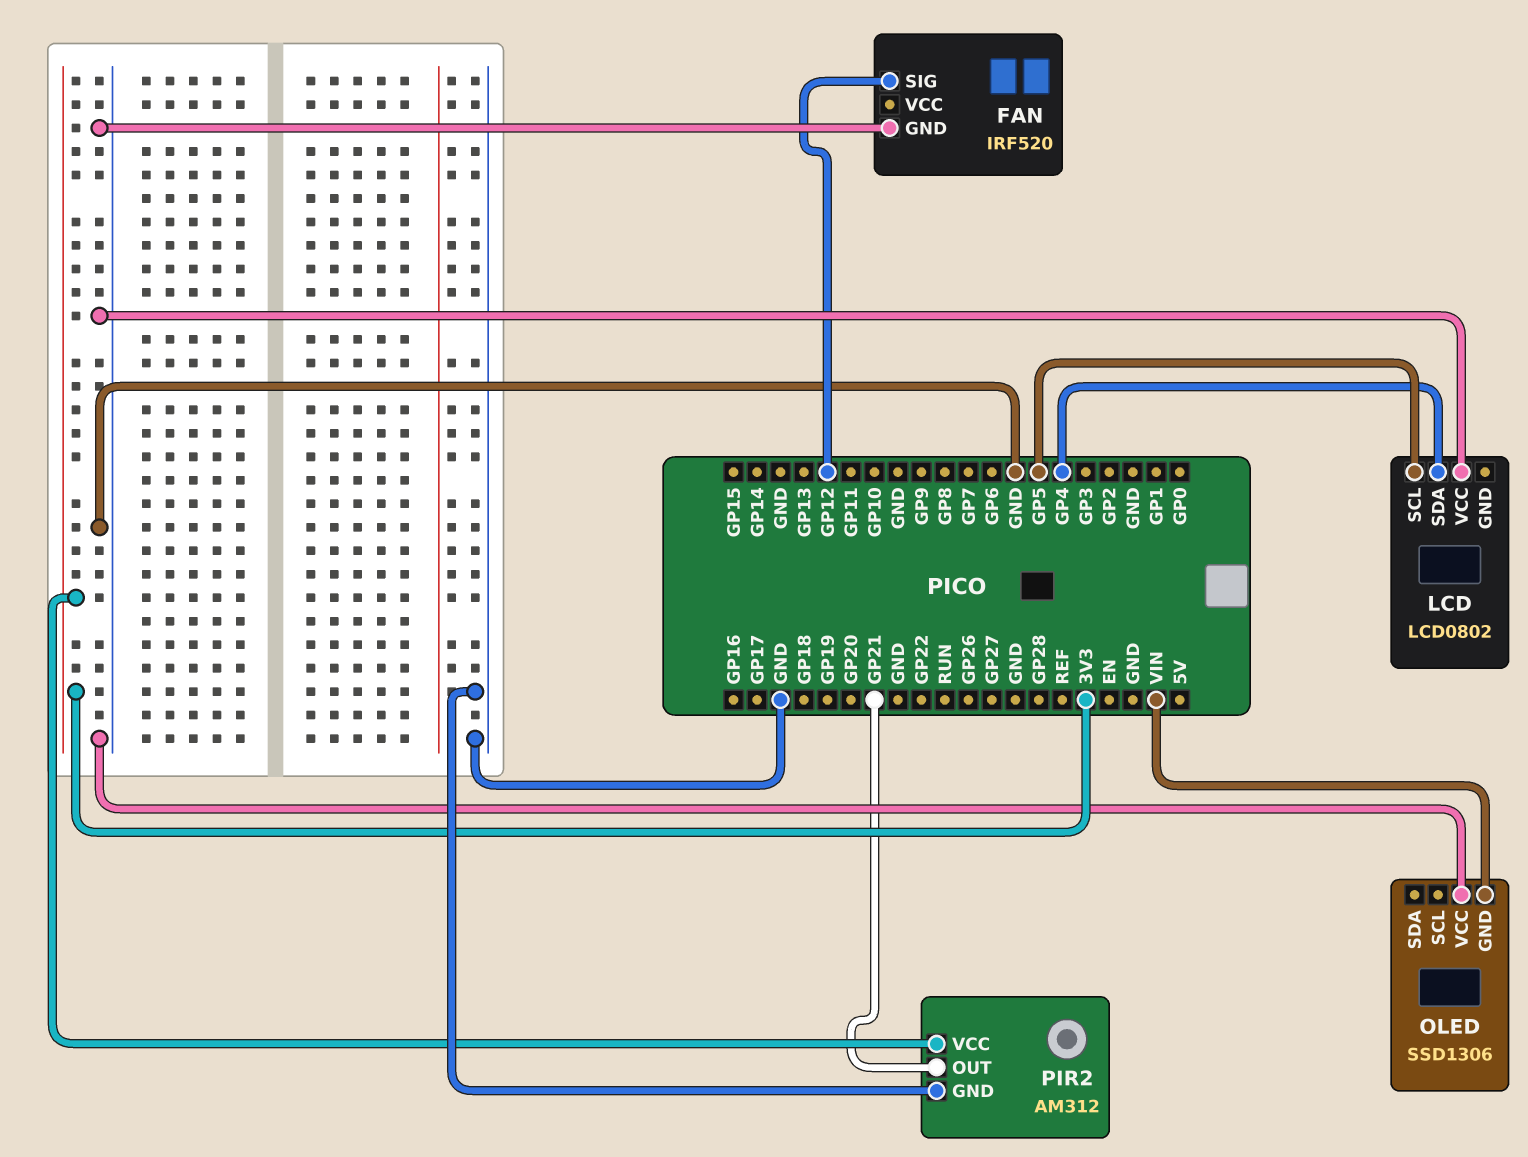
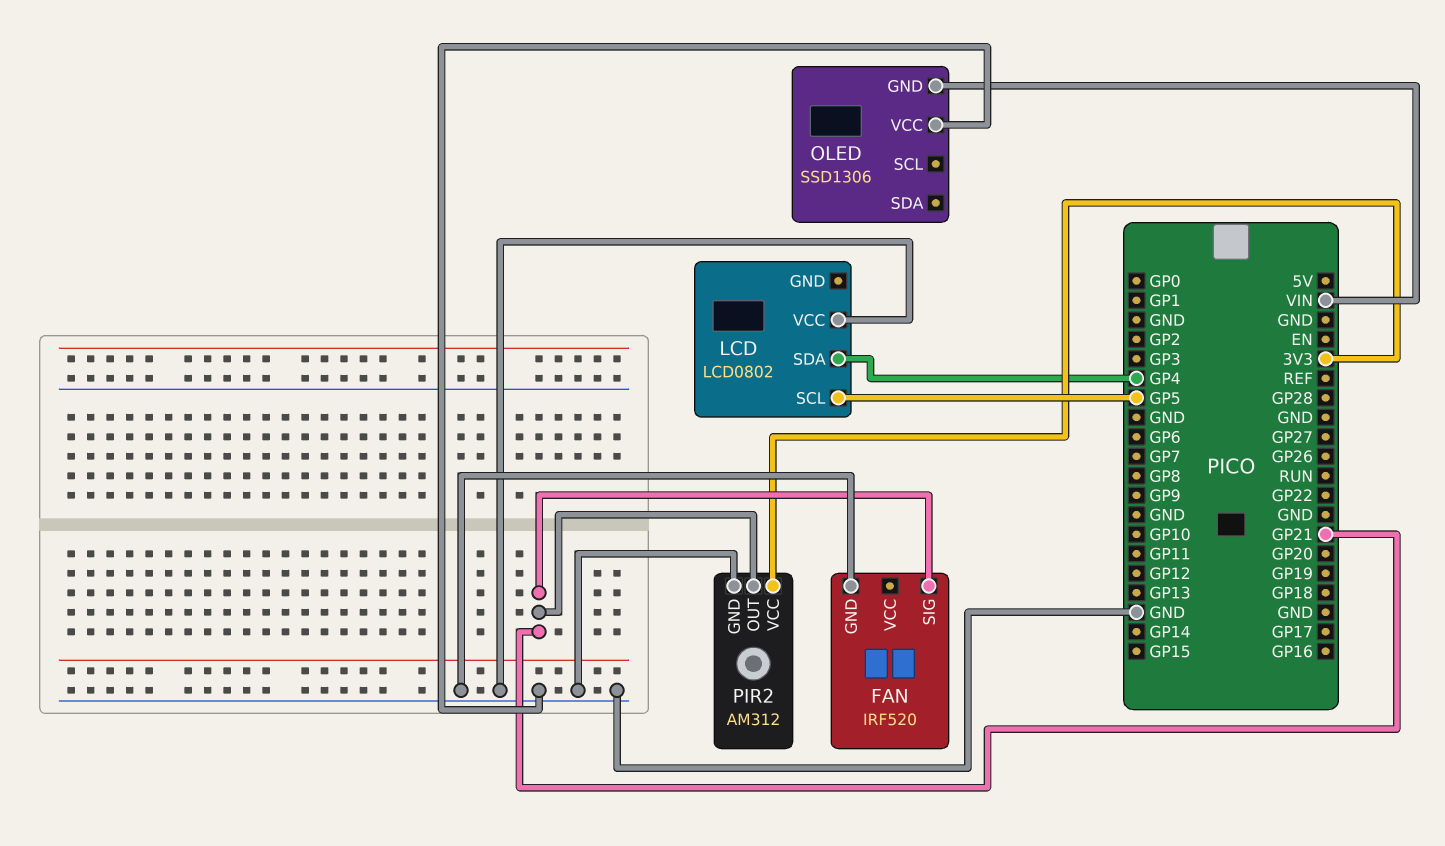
FAN pin SIG: GP12 -> GP21

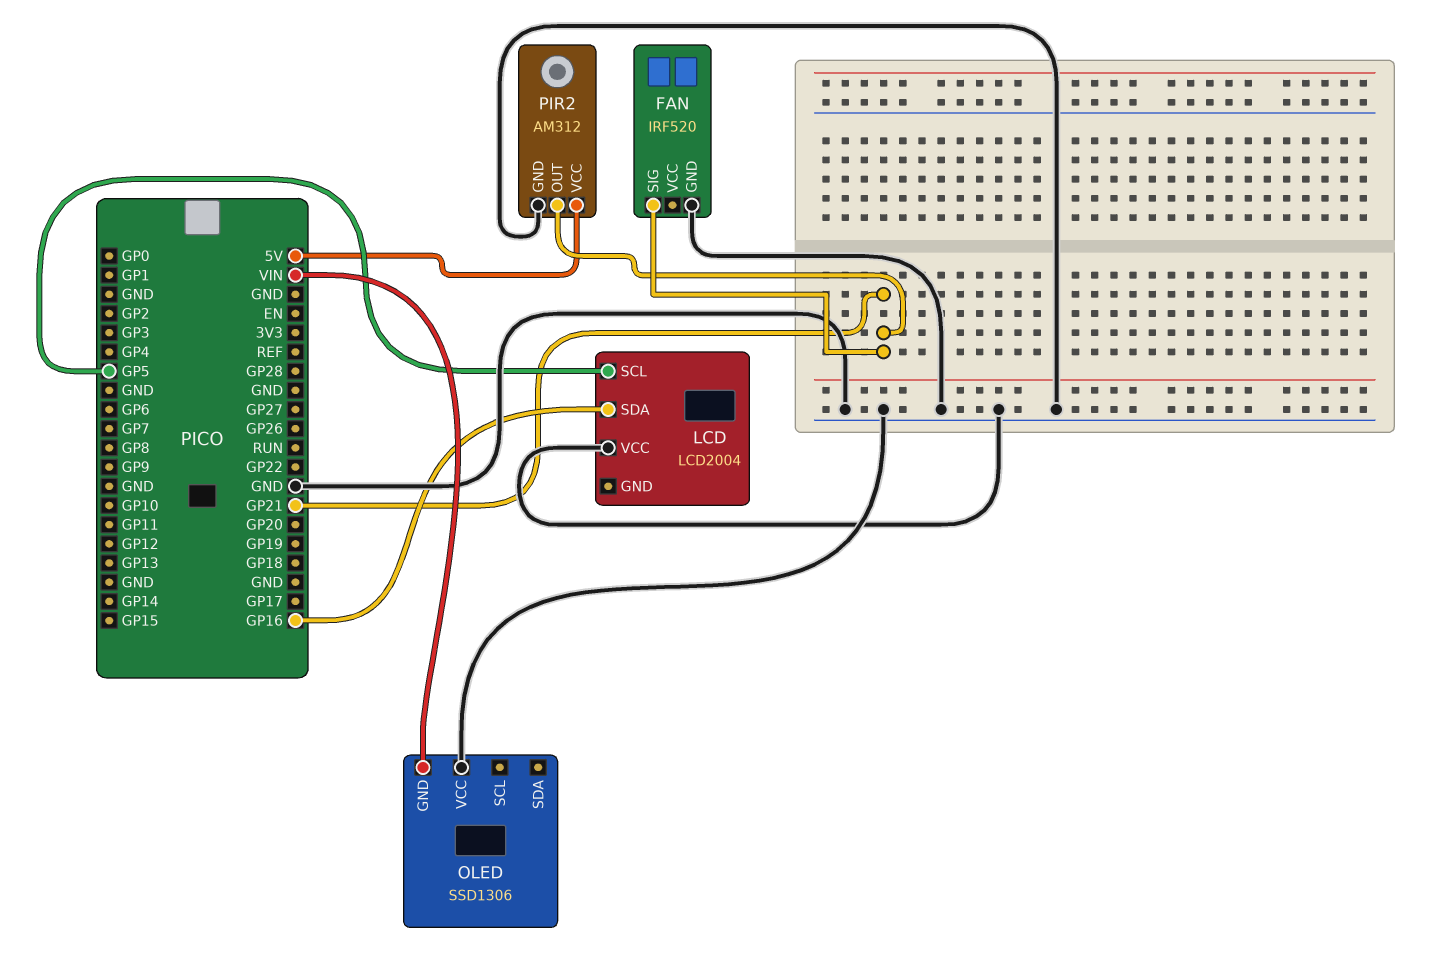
LCD: LCD0802 -> LCD2004
LCD pin SDA: GP4 -> GP16
PIR2 pin VCC: 3V3 -> 5V

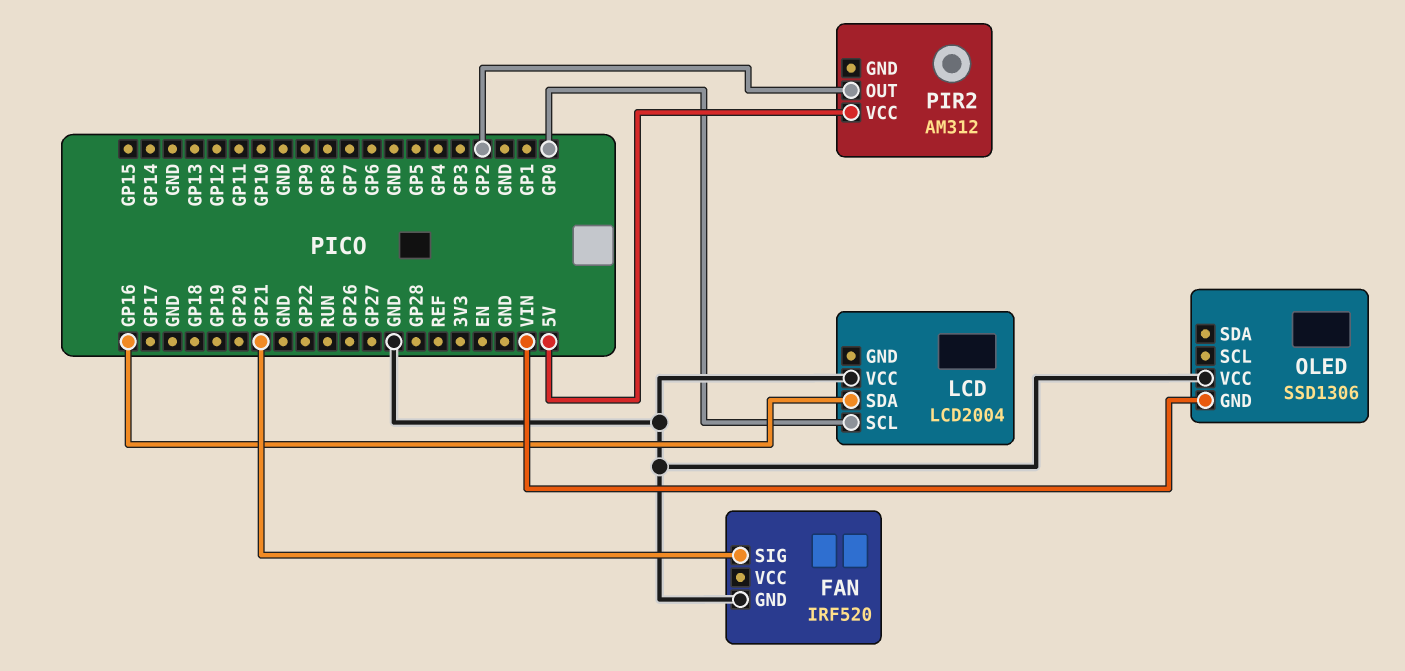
LCD pin SCL: GP5 -> GP0
PIR2 pin GND: GND -> none
PIR2 pin OUT: GP21 -> GP2

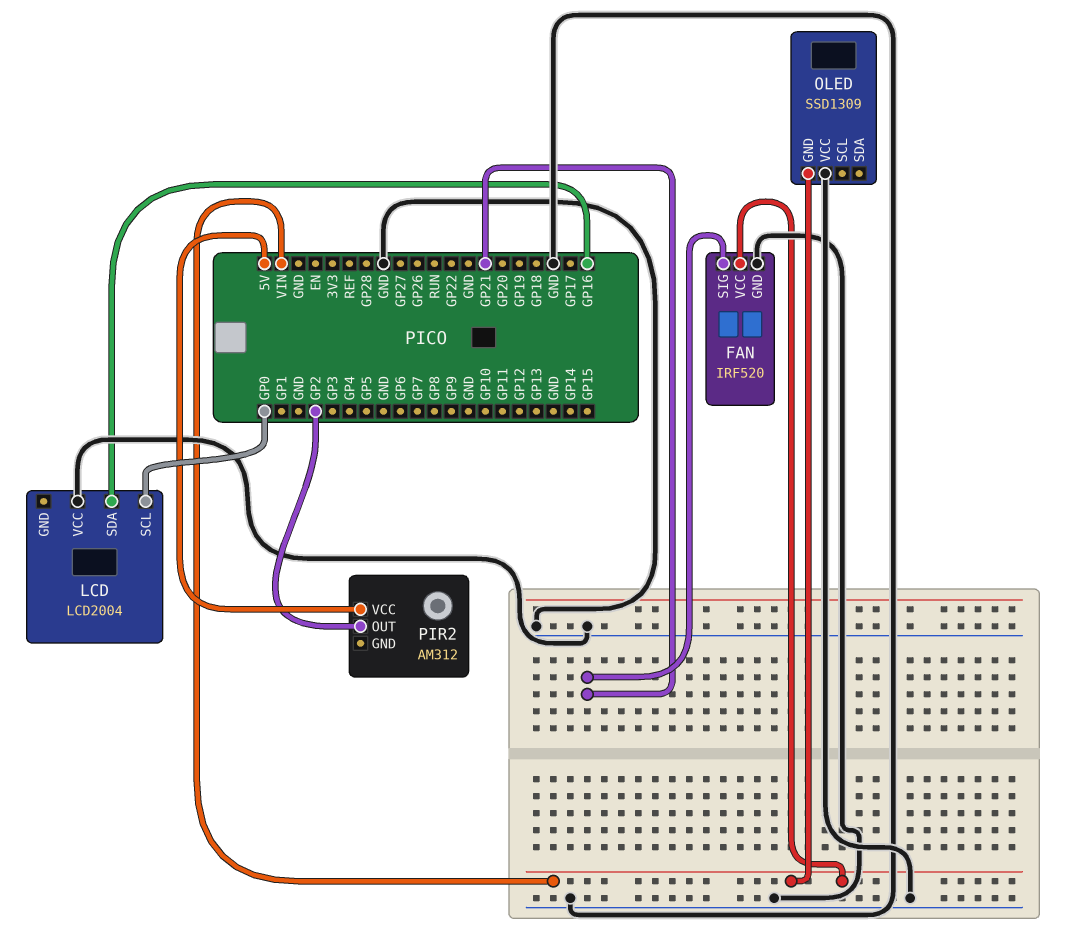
FAN pin VCC: none -> VIN
OLED: SSD1306 -> SSD1309

